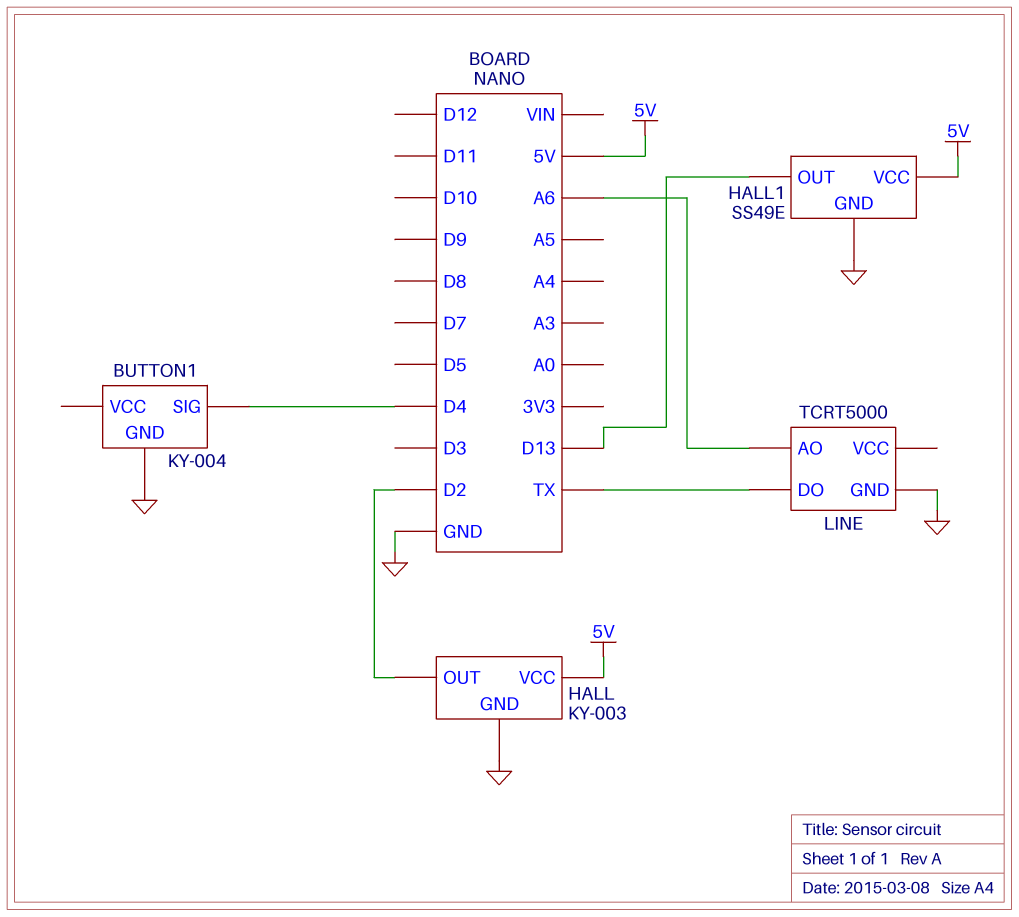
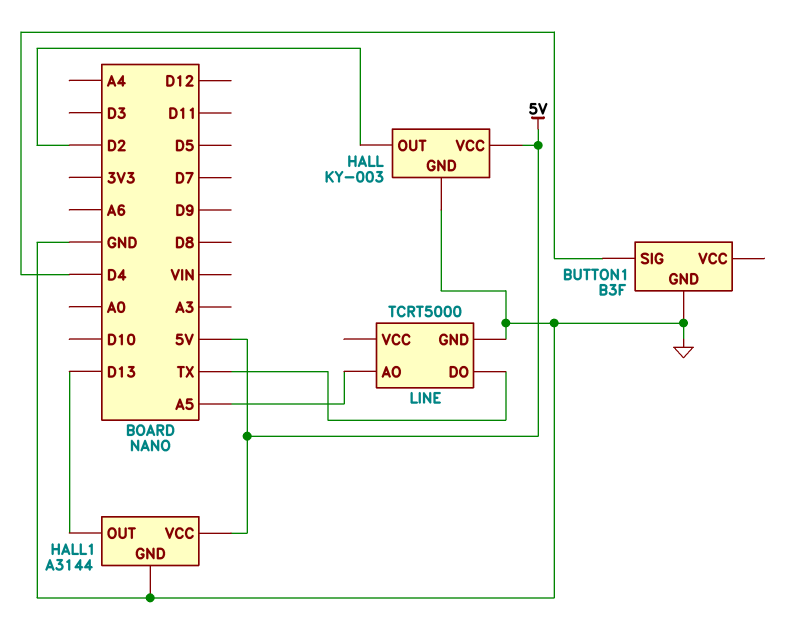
BUTTON1: KY-004 -> B3F
HALL1: SS49E -> A3144
LINE pin AO: A6 -> A5

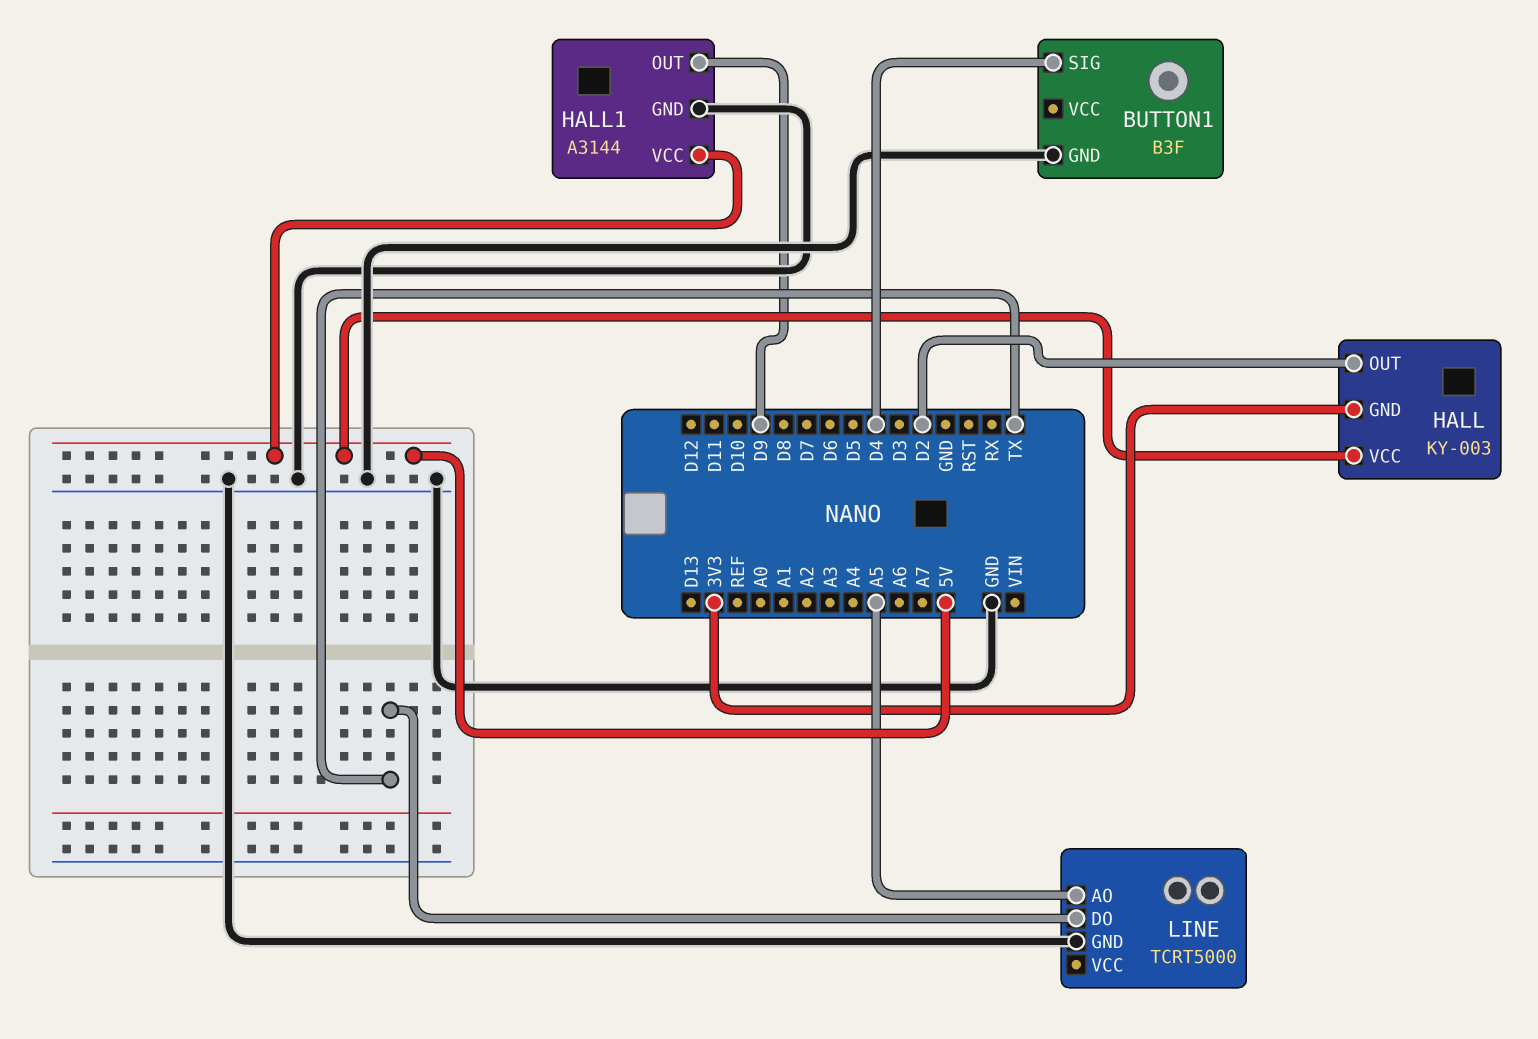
HALL pin GND: GND -> 3V3
HALL1 pin OUT: D13 -> D9

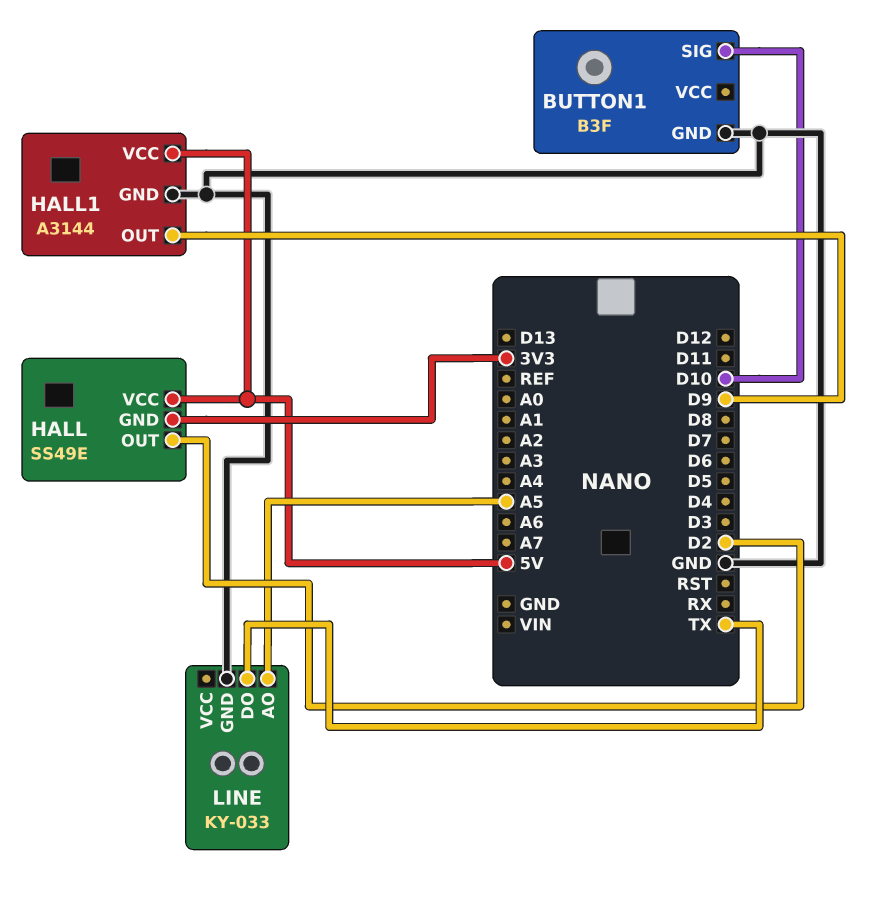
BUTTON1 pin SIG: D4 -> D10
HALL: KY-003 -> SS49E
LINE: TCRT5000 -> KY-033

